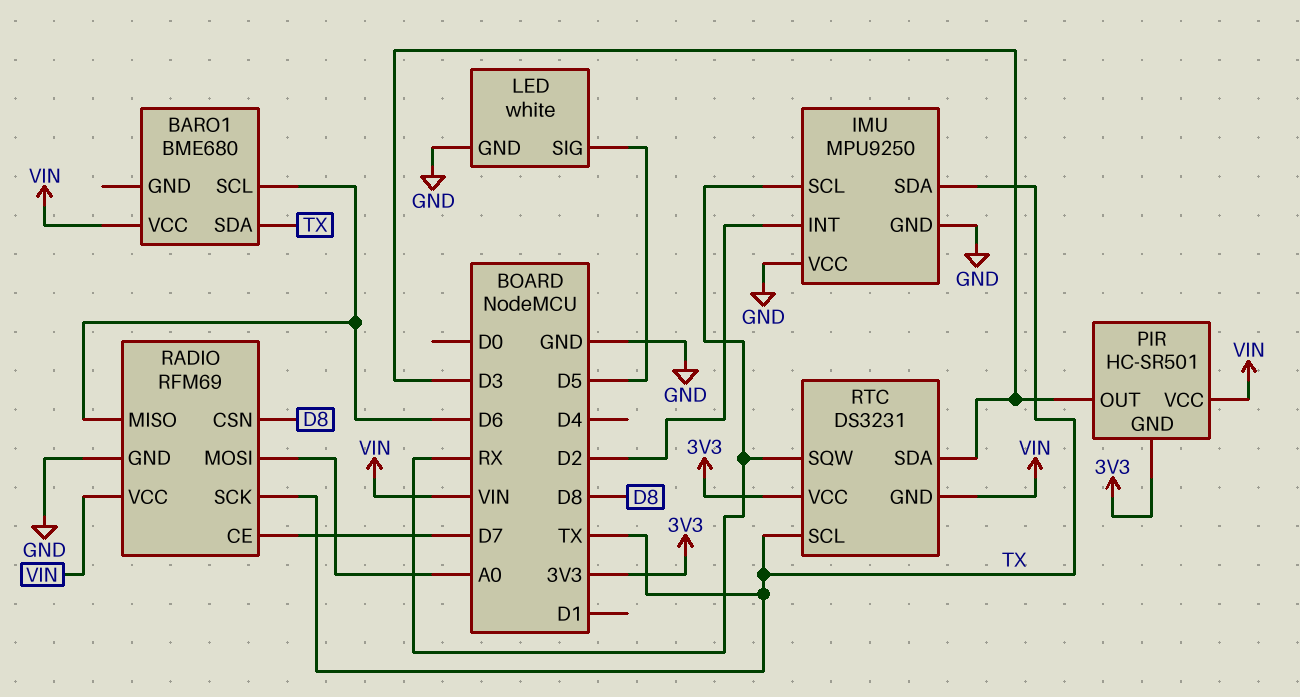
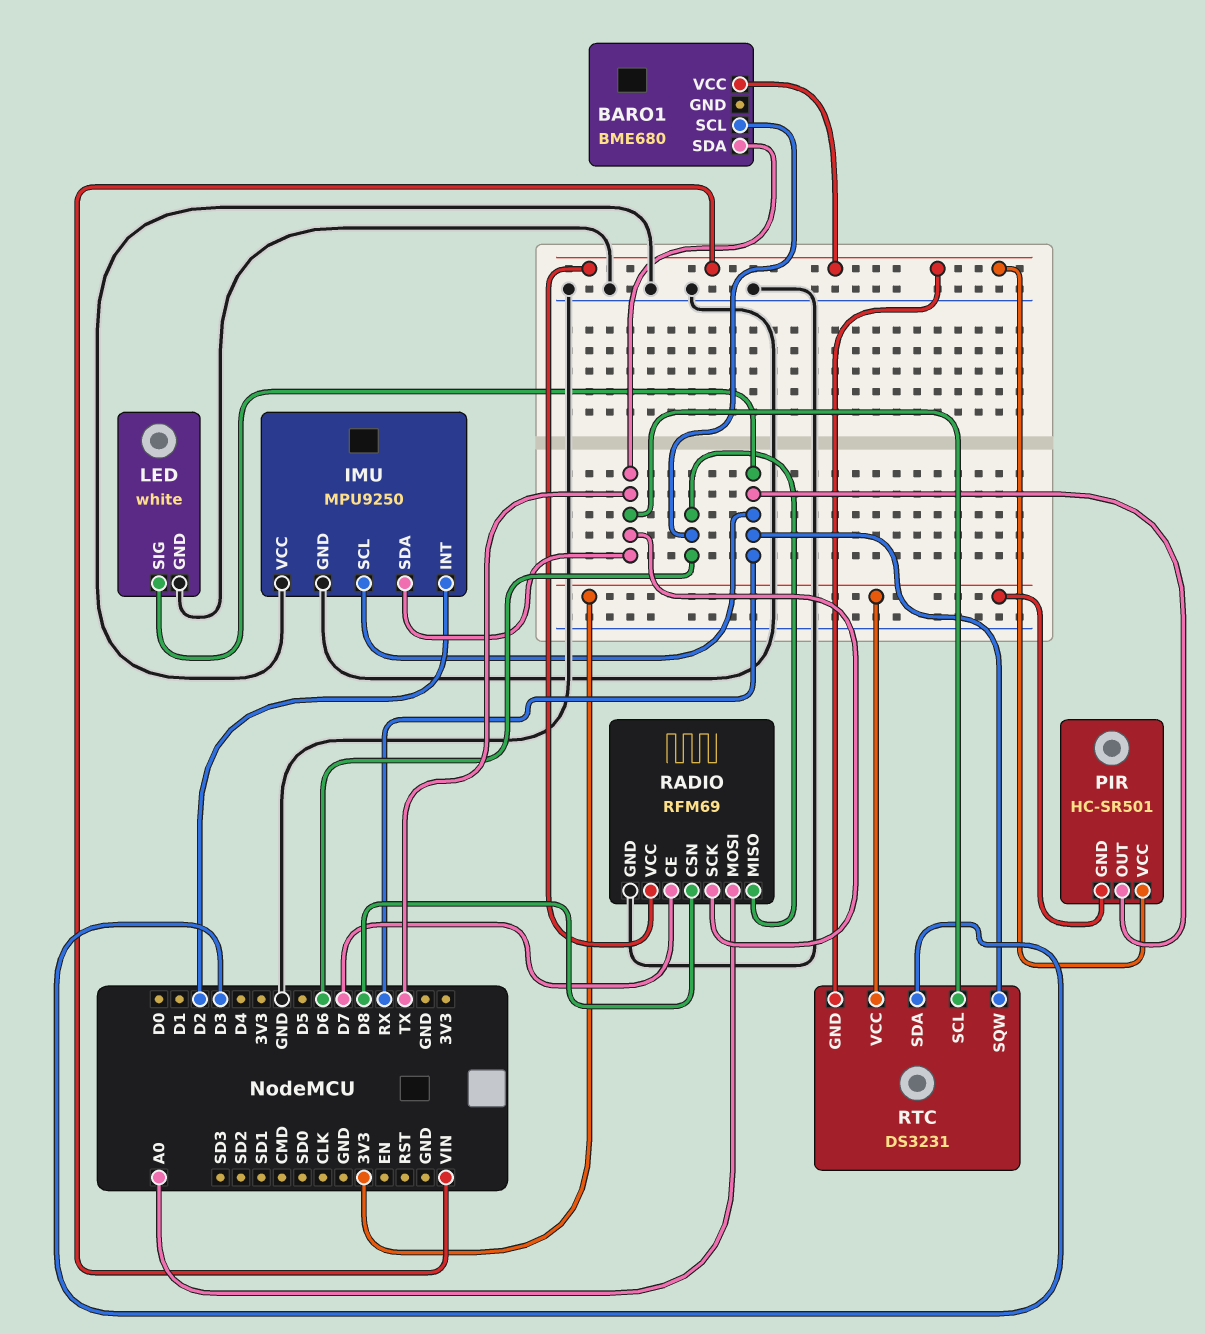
LED pin SIG: D5 -> RX
PIR pin OUT: D3 -> RX

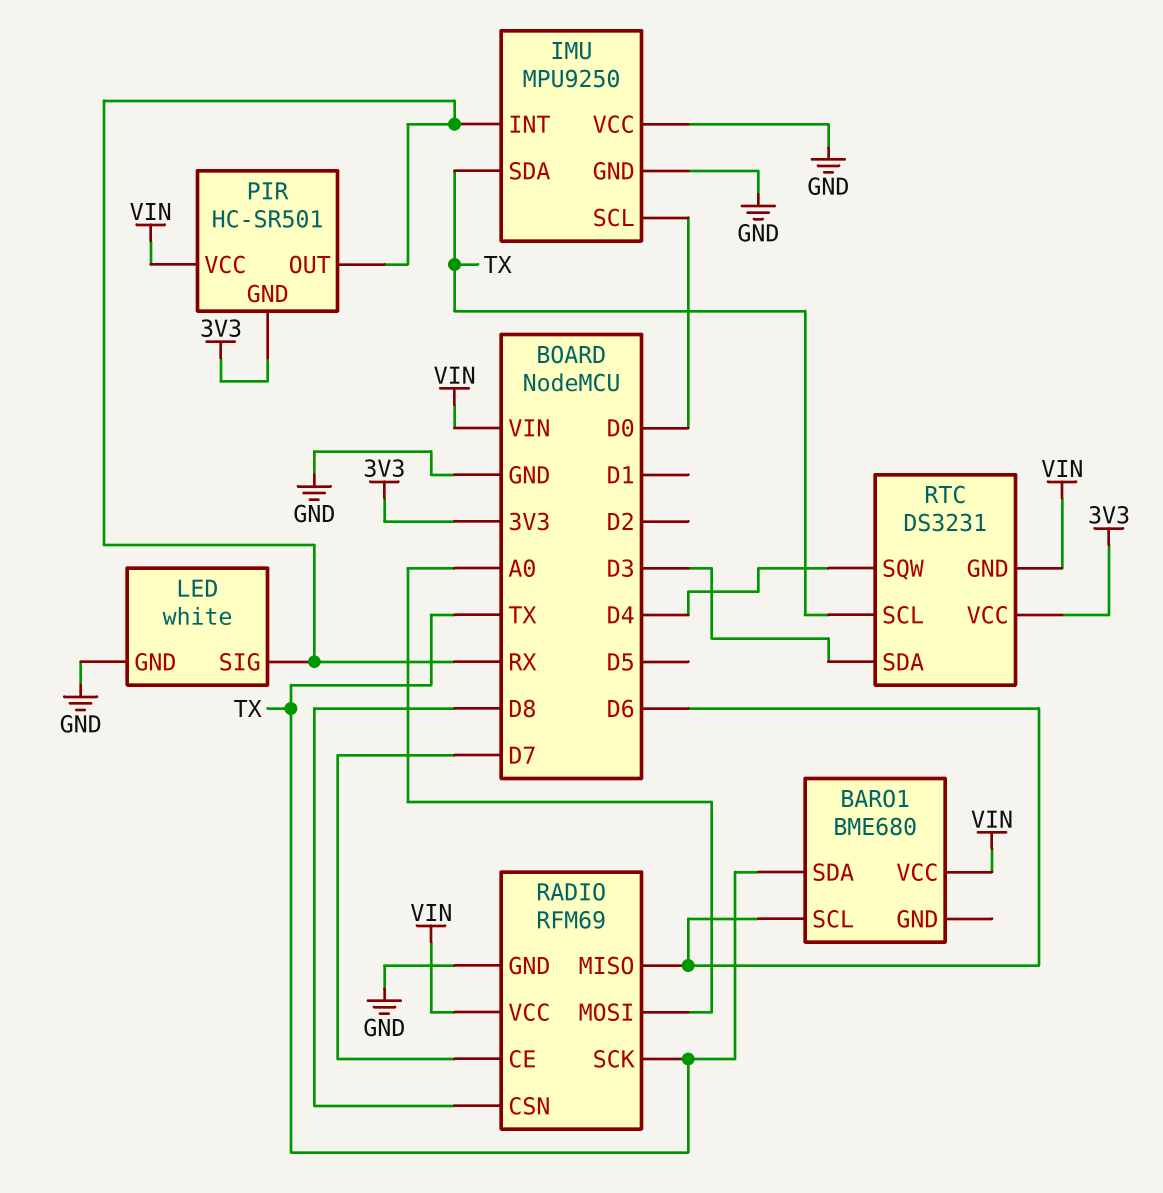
IMU pin INT: D2 -> RX
IMU pin SCL: RX -> D0
RTC pin SQW: RX -> D4

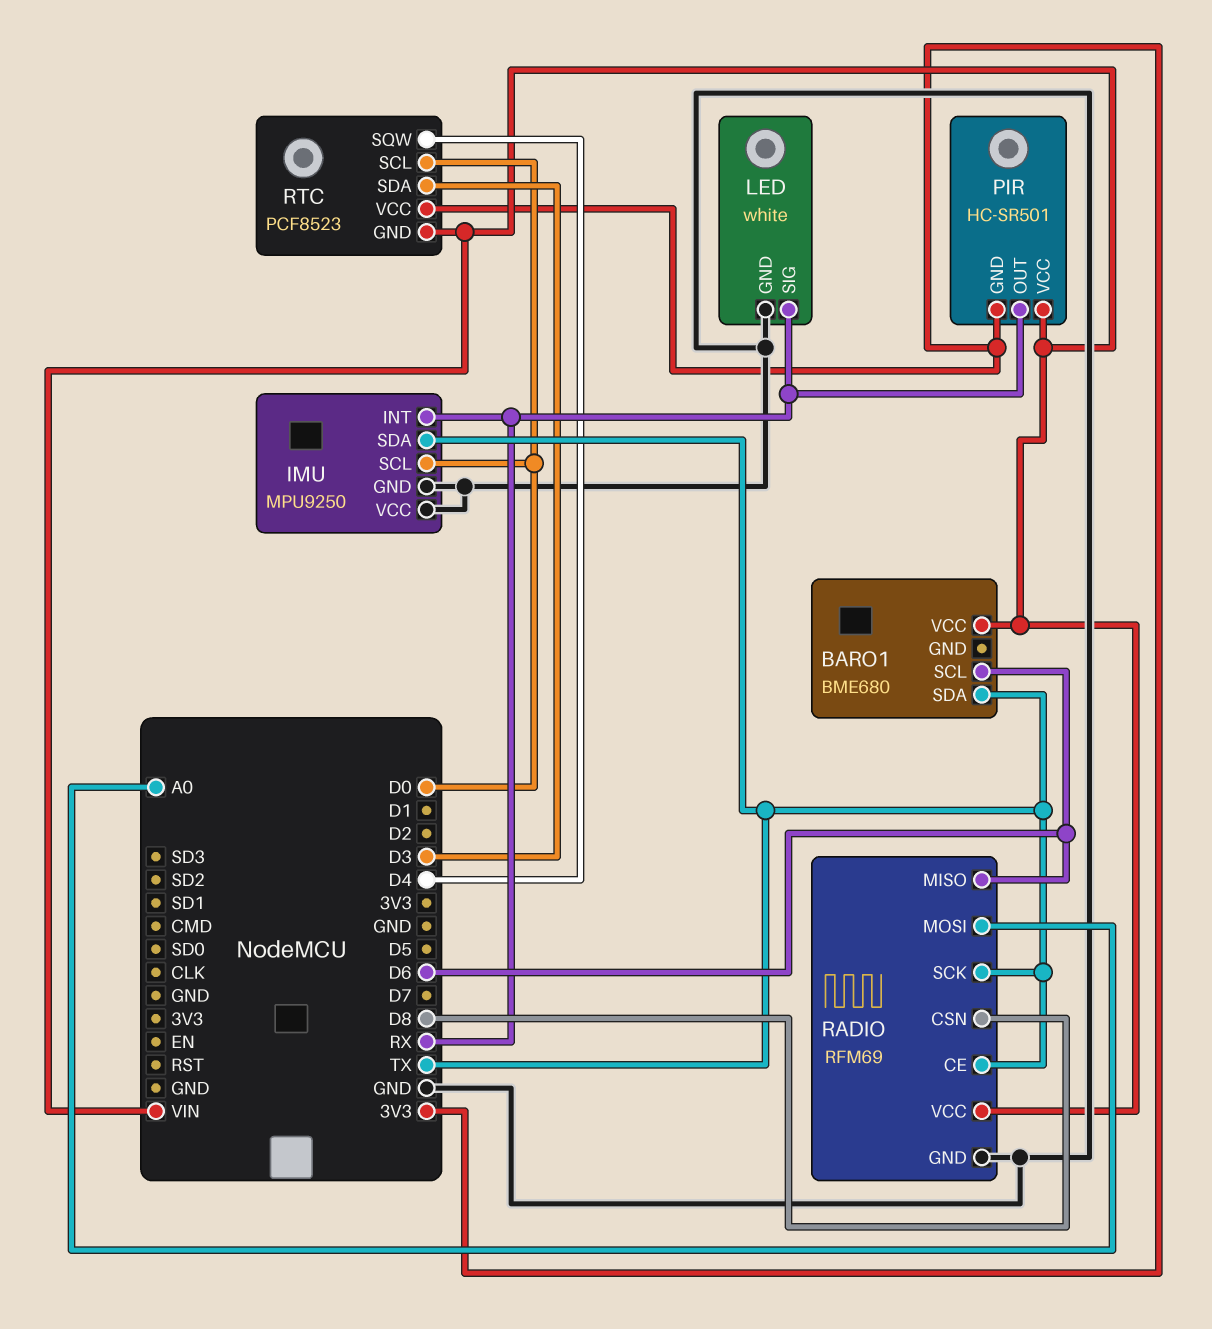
RADIO pin CE: D7 -> TX
RTC: DS3231 -> PCF8523
RTC pin SCL: TX -> D0

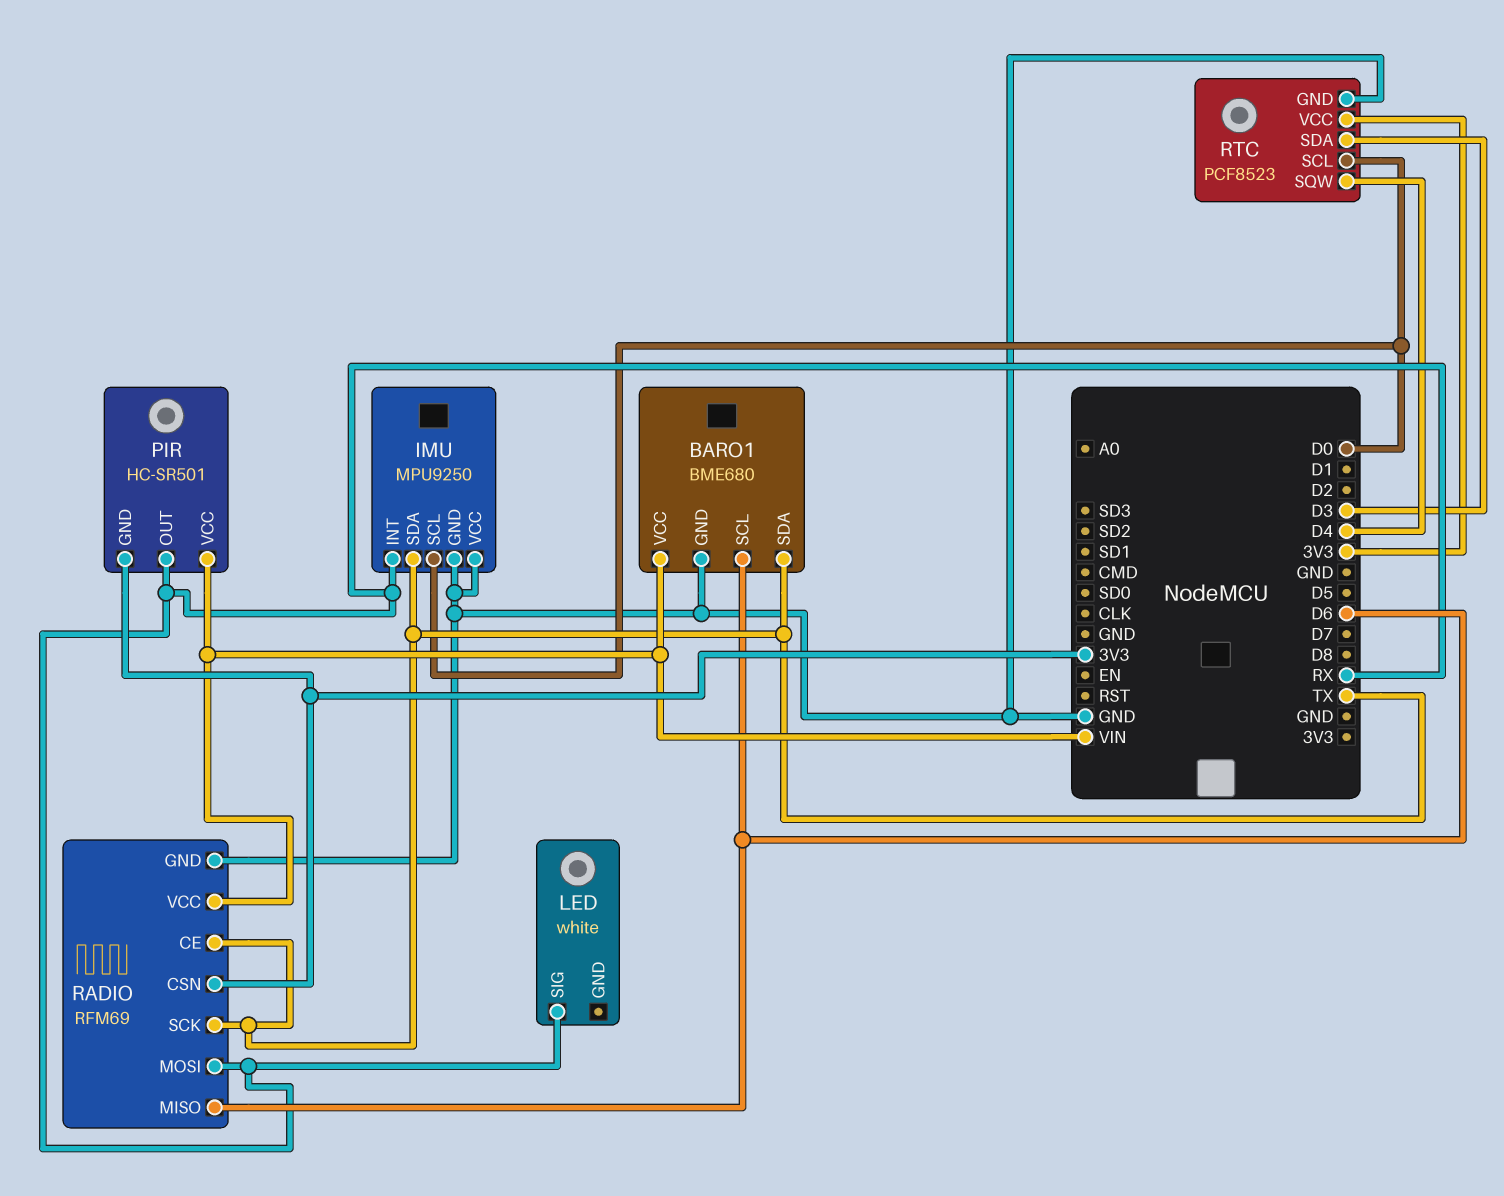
BARO1 pin GND: none -> GND
LED pin GND: GND -> none
RADIO pin CSN: D8 -> 3V3
RADIO pin MOSI: A0 -> RX
RTC pin GND: VIN -> GND

